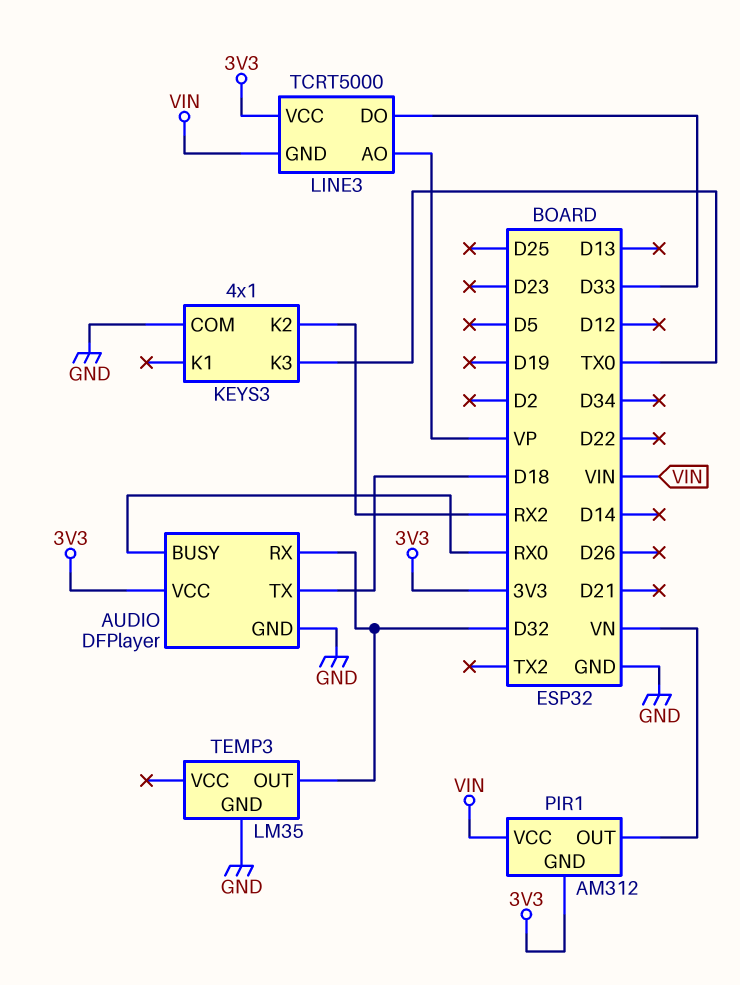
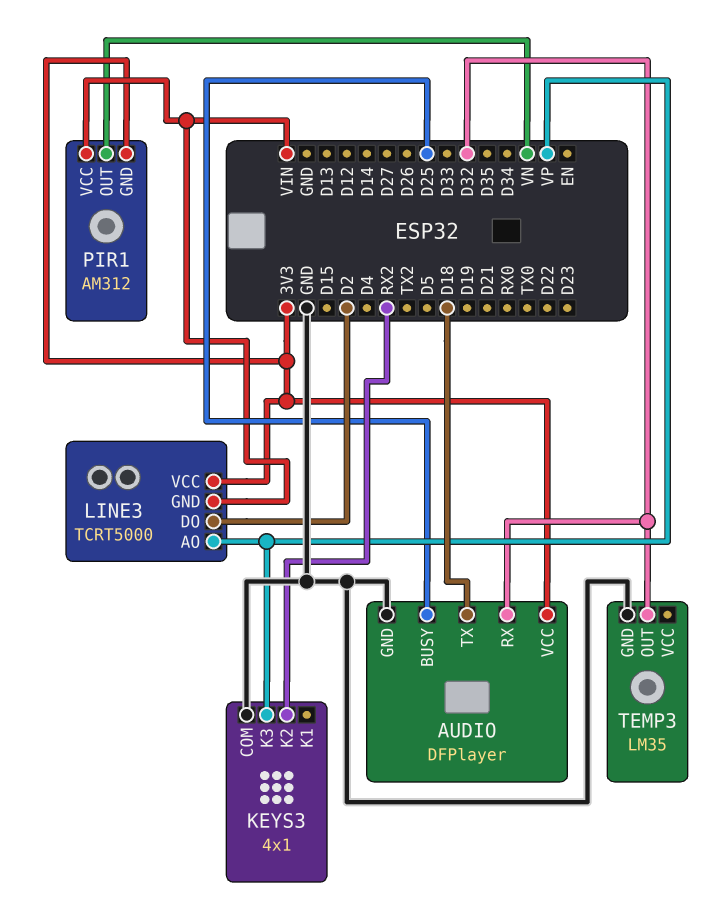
AUDIO pin BUSY: RX0 -> D25
KEYS3 pin K3: TX0 -> VP
LINE3 pin DO: D33 -> D2

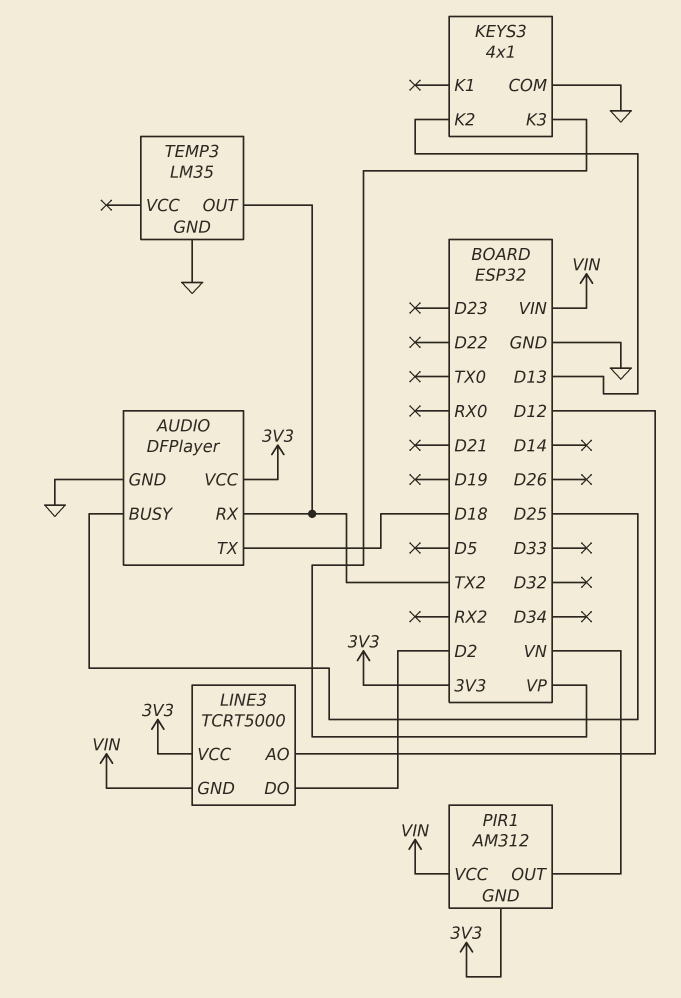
AUDIO pin RX: D32 -> TX2
KEYS3 pin K2: RX2 -> D13
LINE3 pin AO: VP -> D12
TEMP3 pin OUT: D32 -> TX2

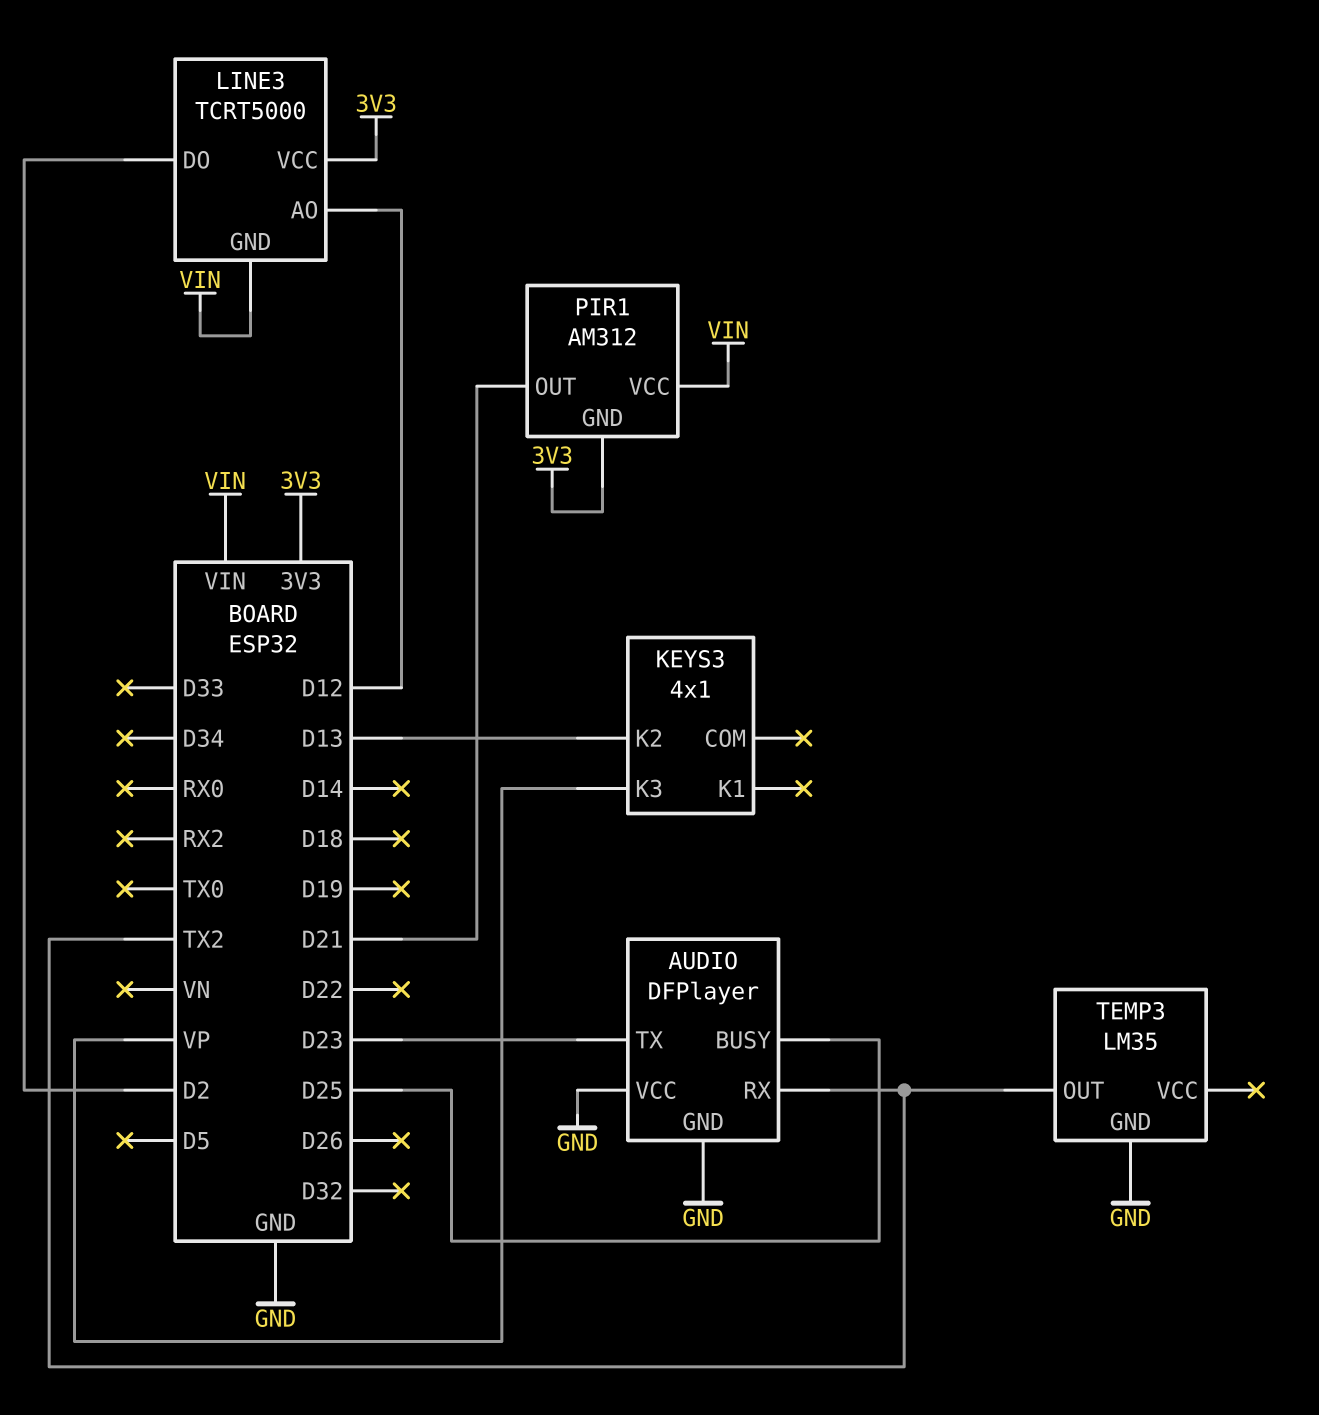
AUDIO pin TX: D18 -> D23
AUDIO pin VCC: 3V3 -> GND
KEYS3 pin COM: GND -> none
PIR1 pin OUT: VN -> D21

